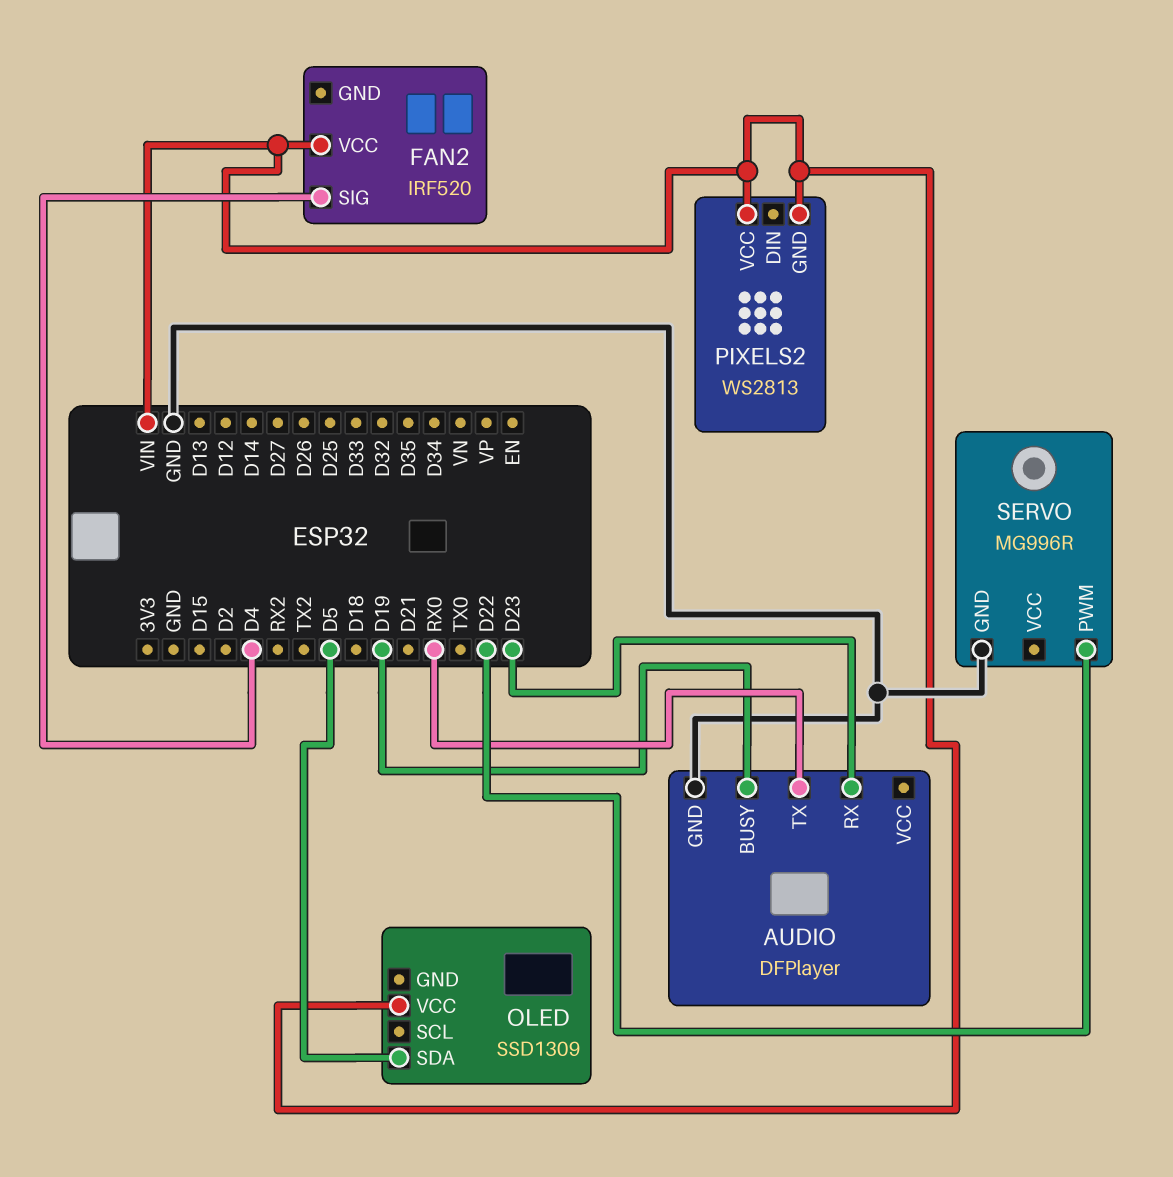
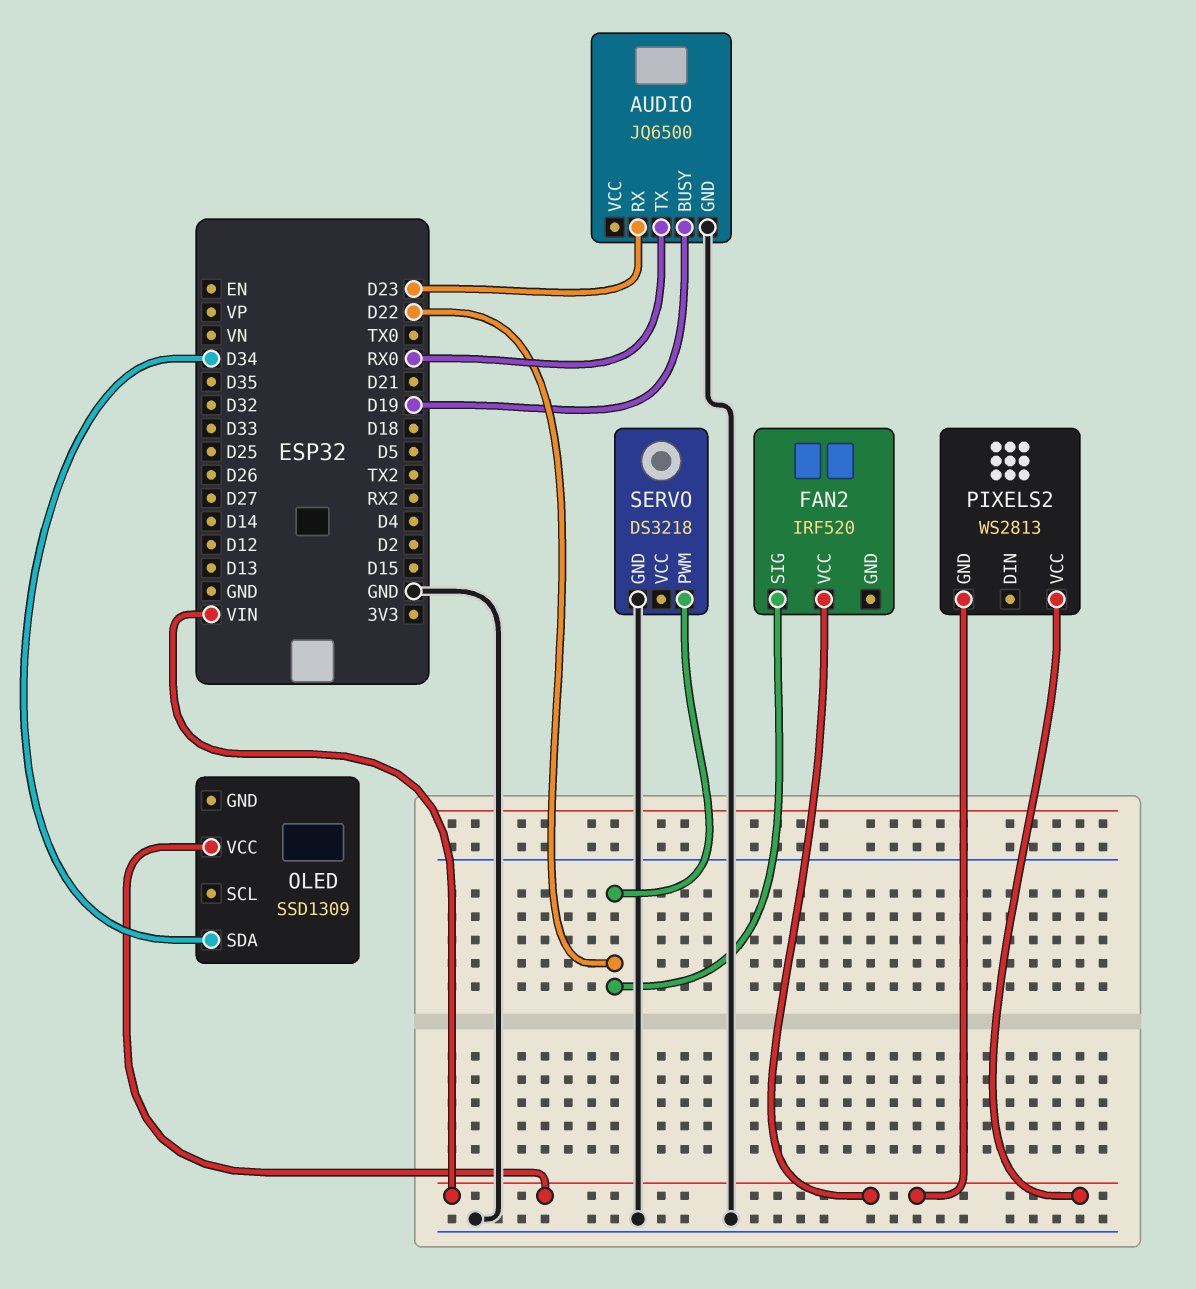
AUDIO: DFPlayer -> JQ6500
FAN2 pin SIG: D4 -> D22
OLED pin SDA: D5 -> D34
SERVO: MG996R -> DS3218

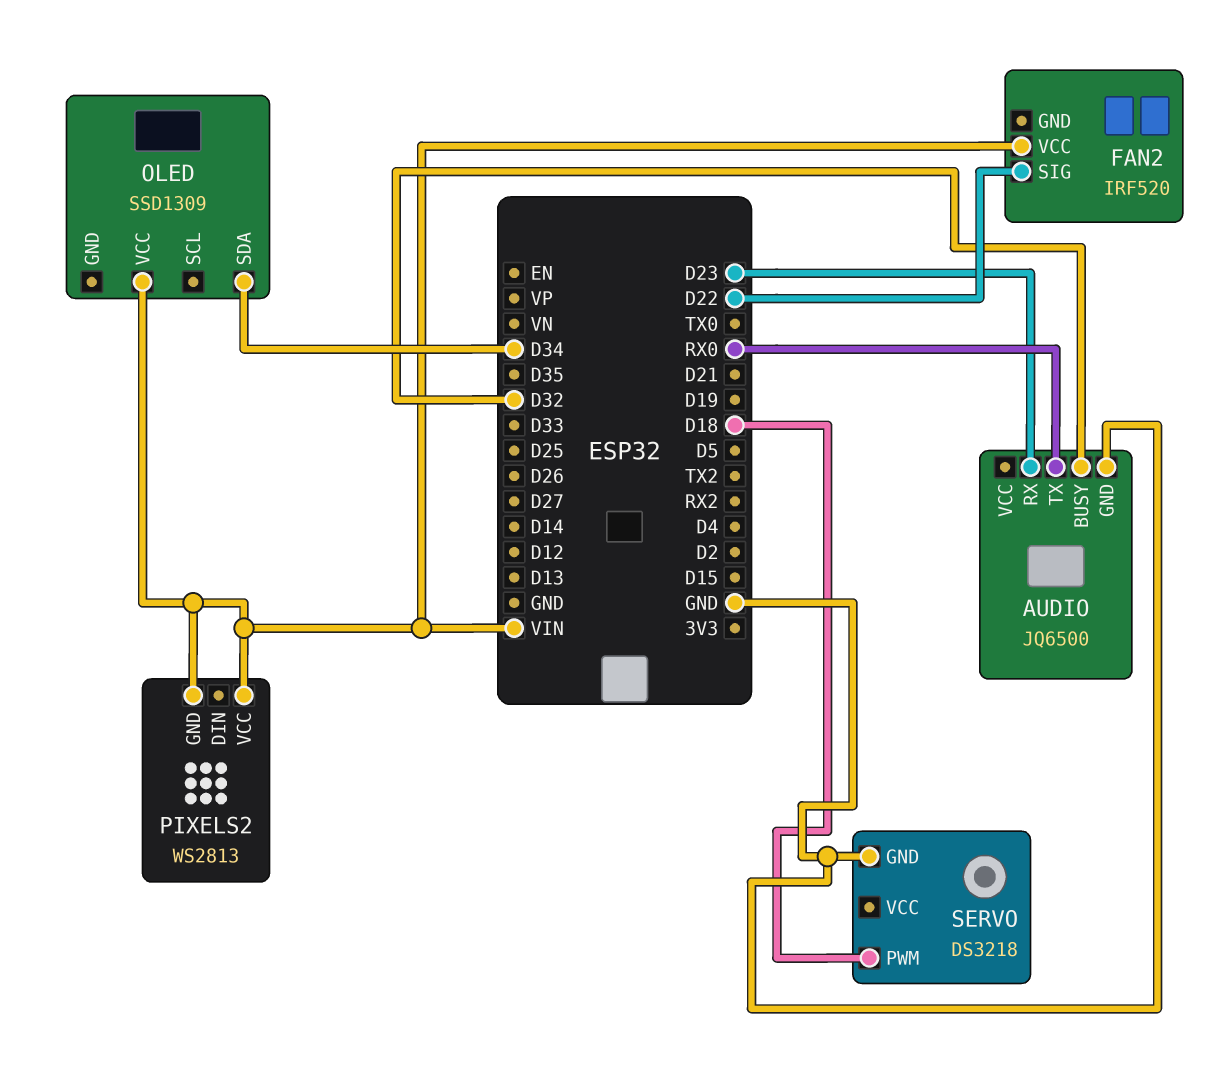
AUDIO pin BUSY: D19 -> D32
SERVO pin PWM: D22 -> D18

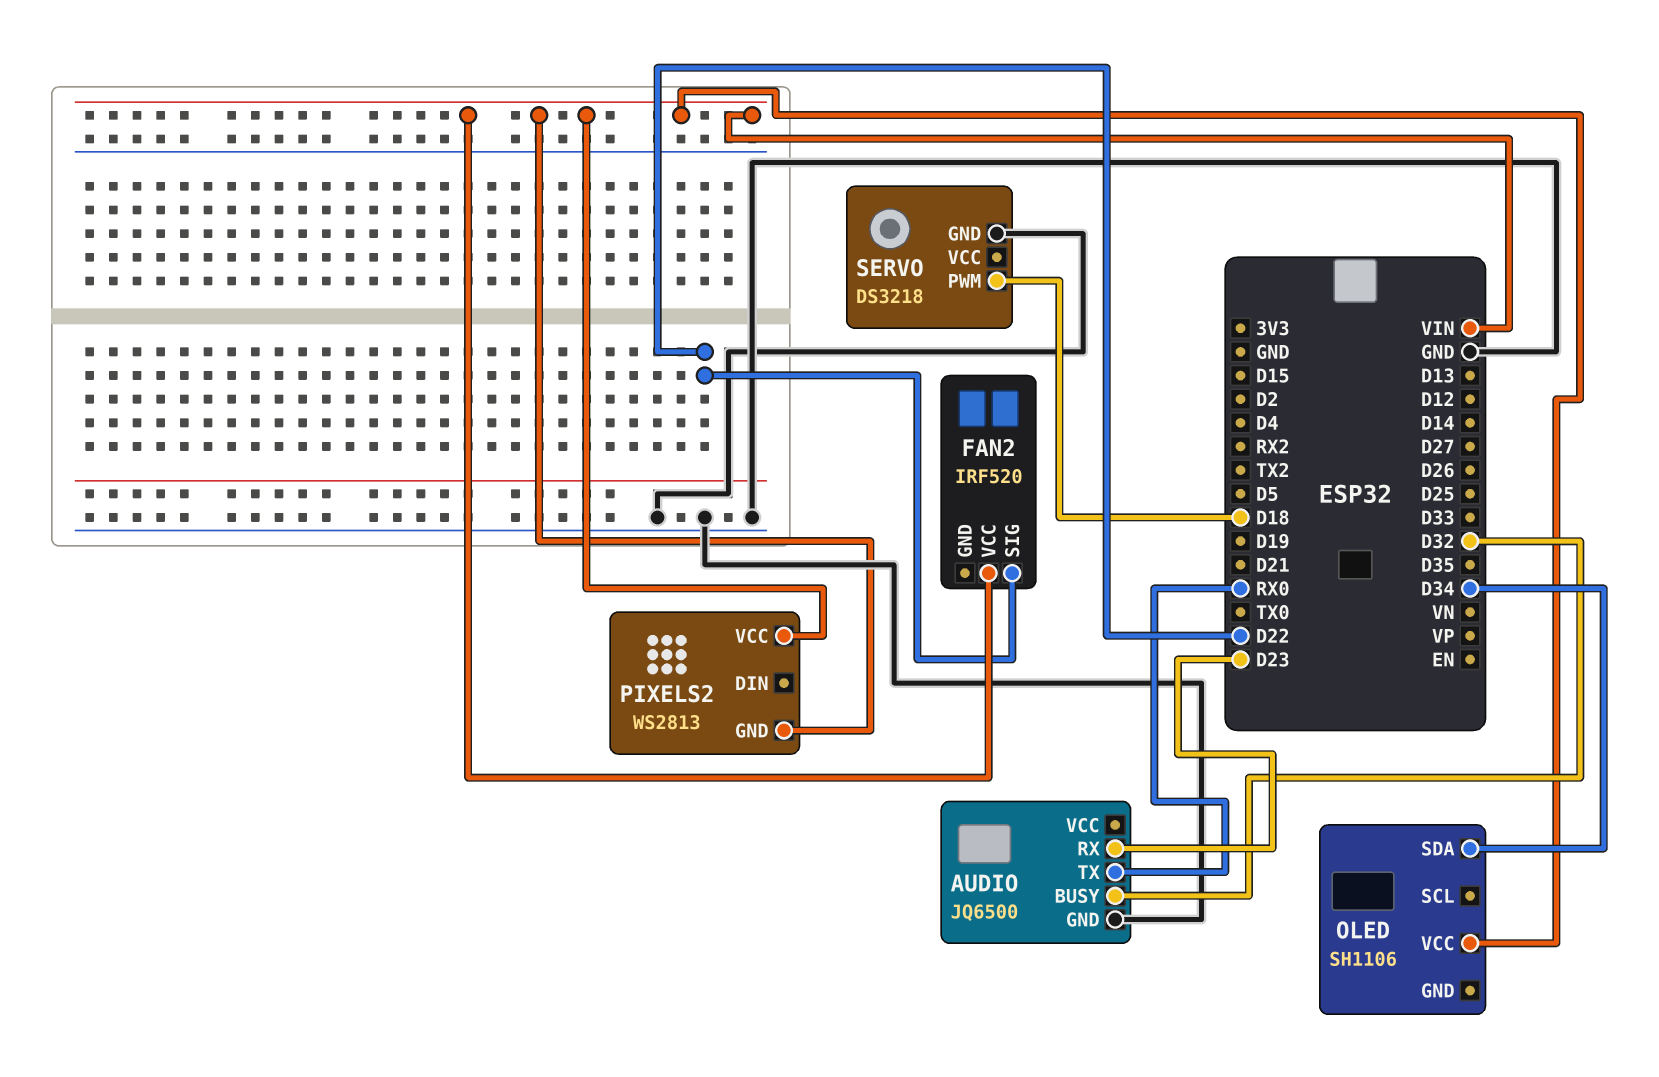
OLED: SSD1309 -> SH1106

